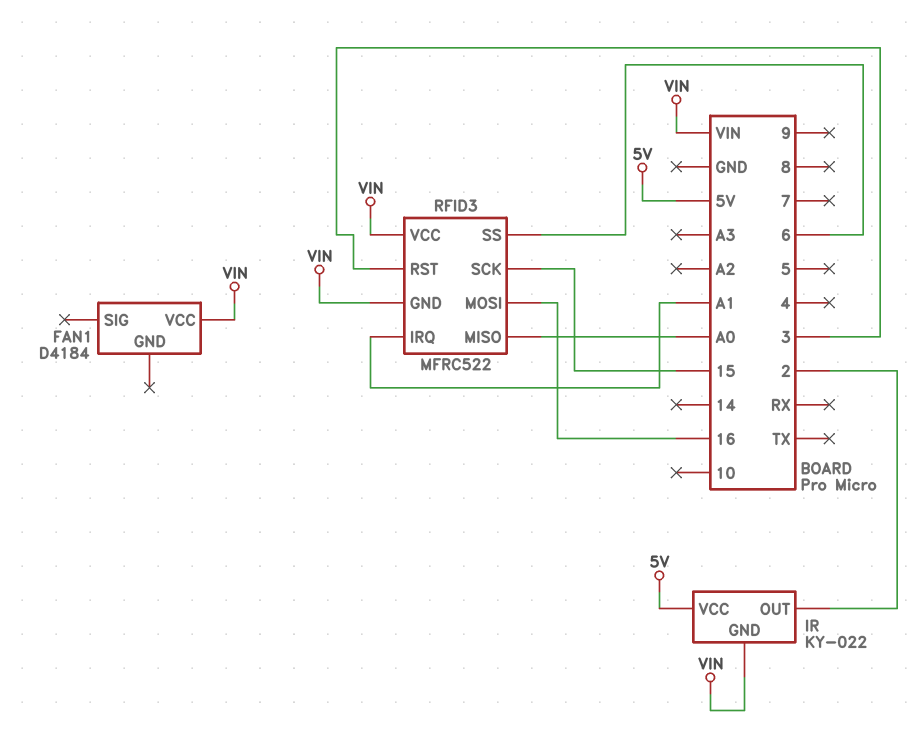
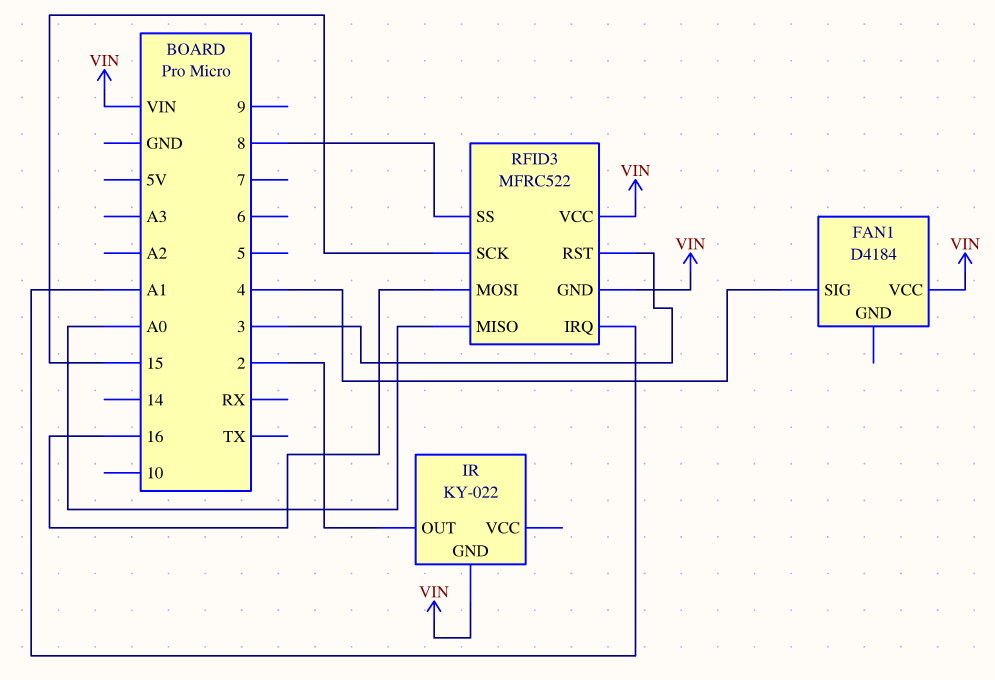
FAN1 pin SIG: none -> 4
IR pin VCC: 5V -> none
RFID3 pin SS: 6 -> 8

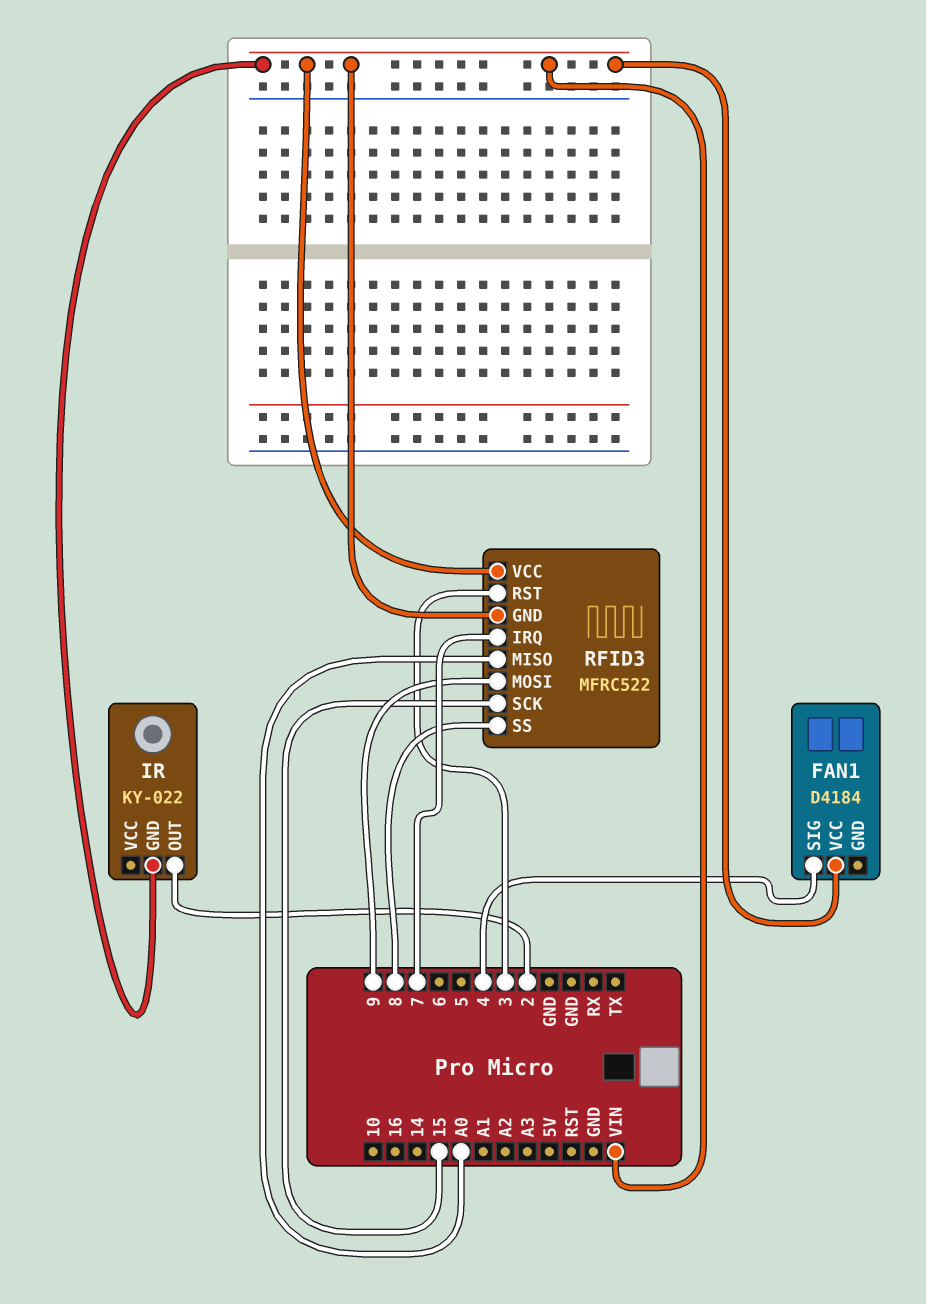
RFID3 pin IRQ: A1 -> 7
RFID3 pin MOSI: 16 -> 9

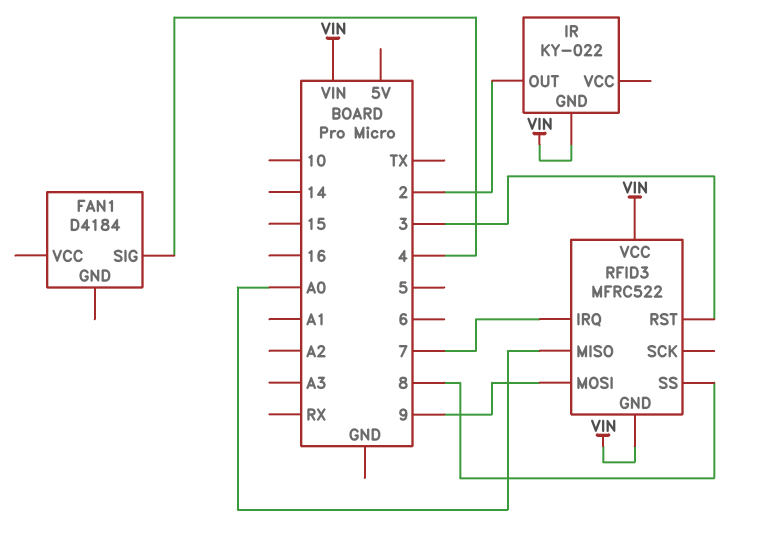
FAN1 pin VCC: VIN -> none
RFID3 pin SCK: 15 -> none

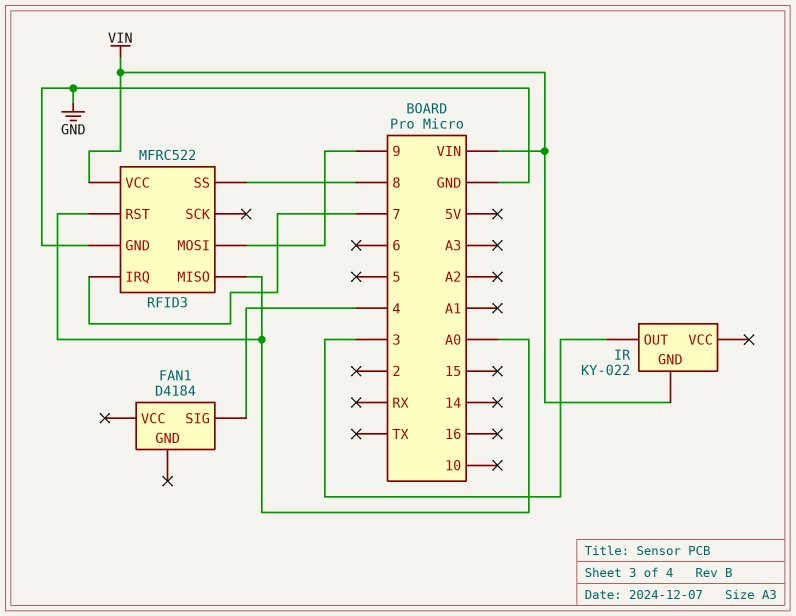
IR pin OUT: 2 -> 3
RFID3 pin GND: VIN -> GND
RFID3 pin RST: 3 -> A0

